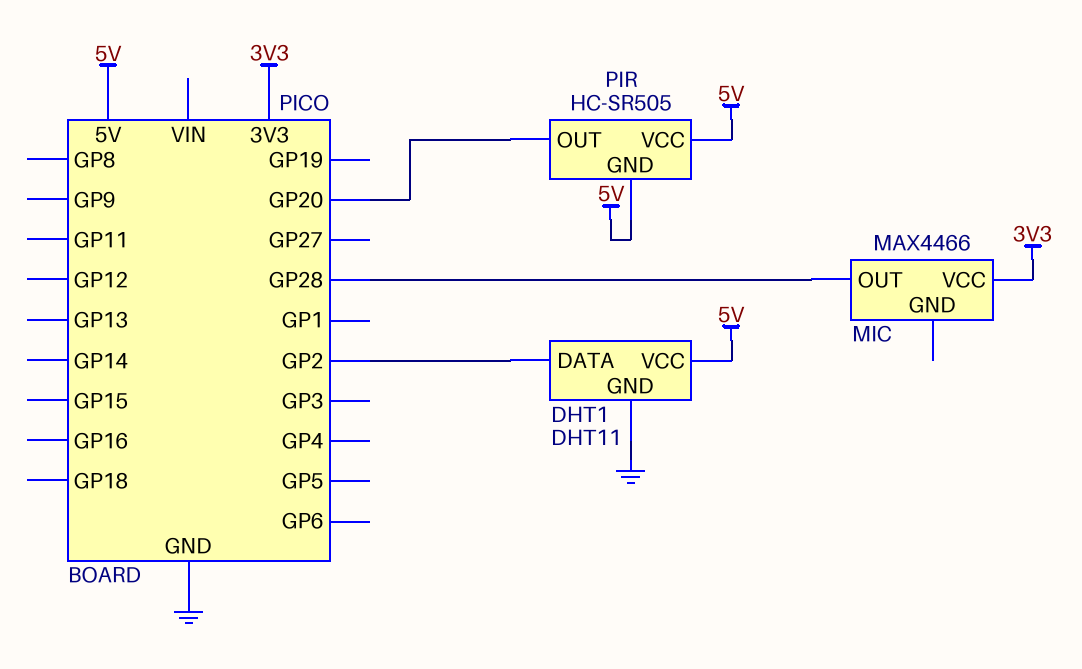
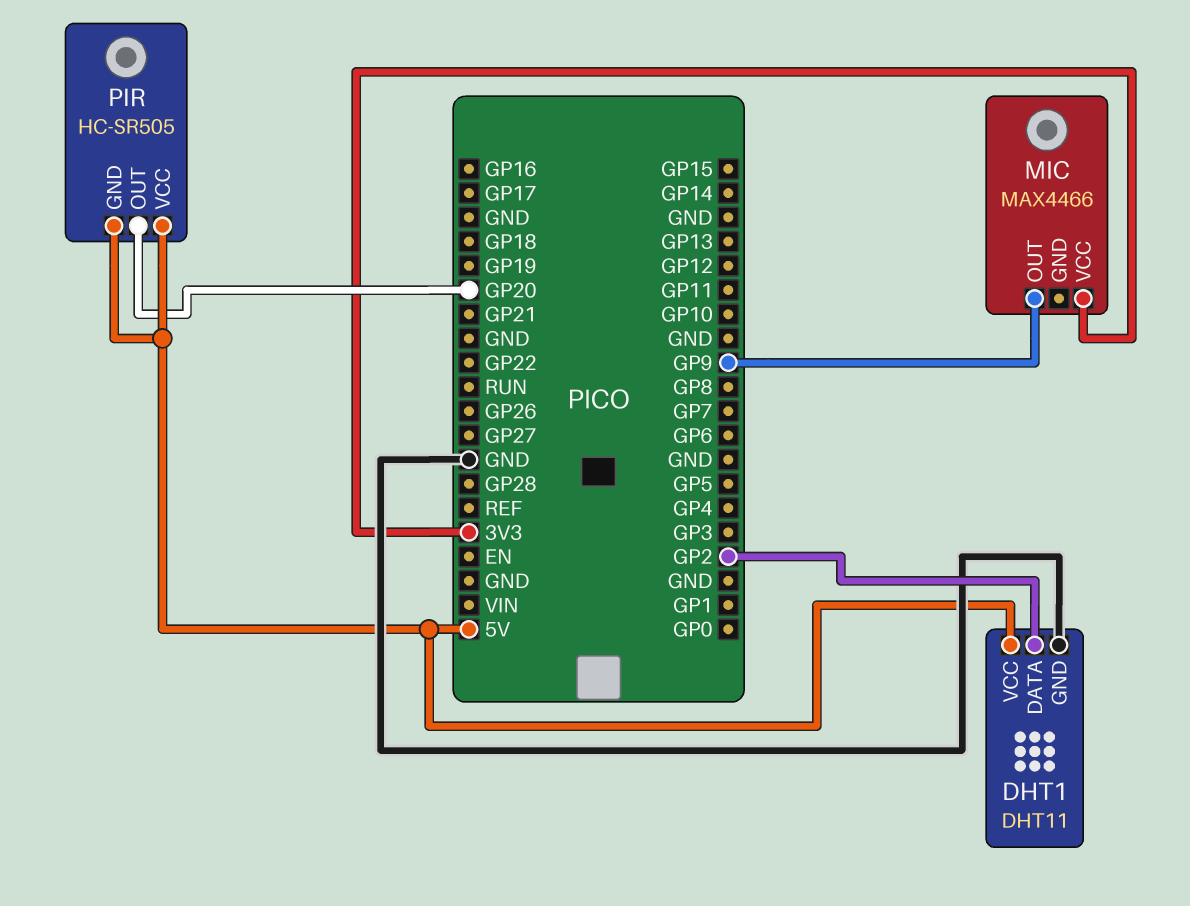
MIC pin OUT: GP28 -> GP9

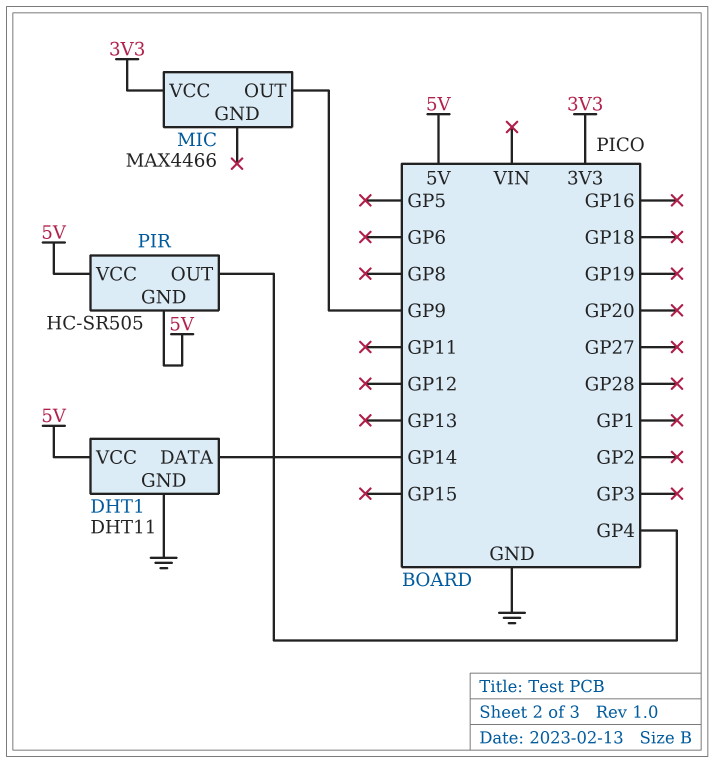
DHT1 pin DATA: GP2 -> GP14
PIR pin OUT: GP20 -> GP4

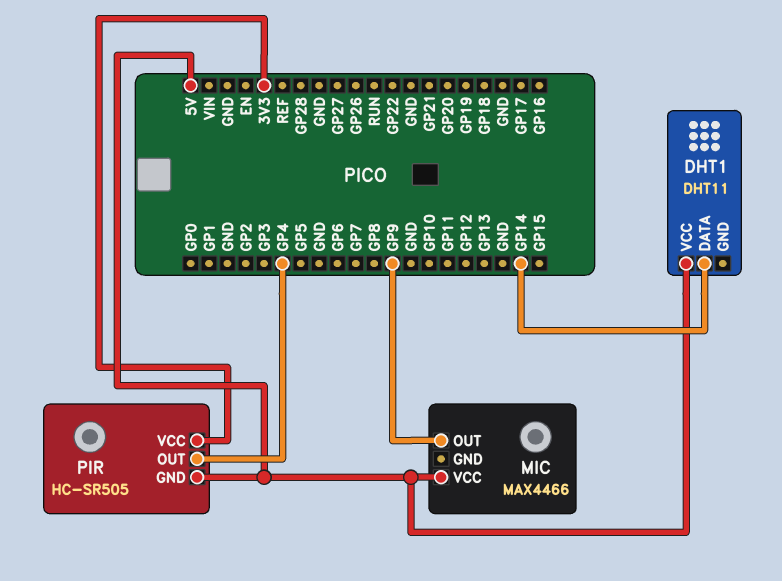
DHT1 pin GND: GND -> none
MIC pin VCC: 3V3 -> 5V
PIR pin VCC: 5V -> 3V3

